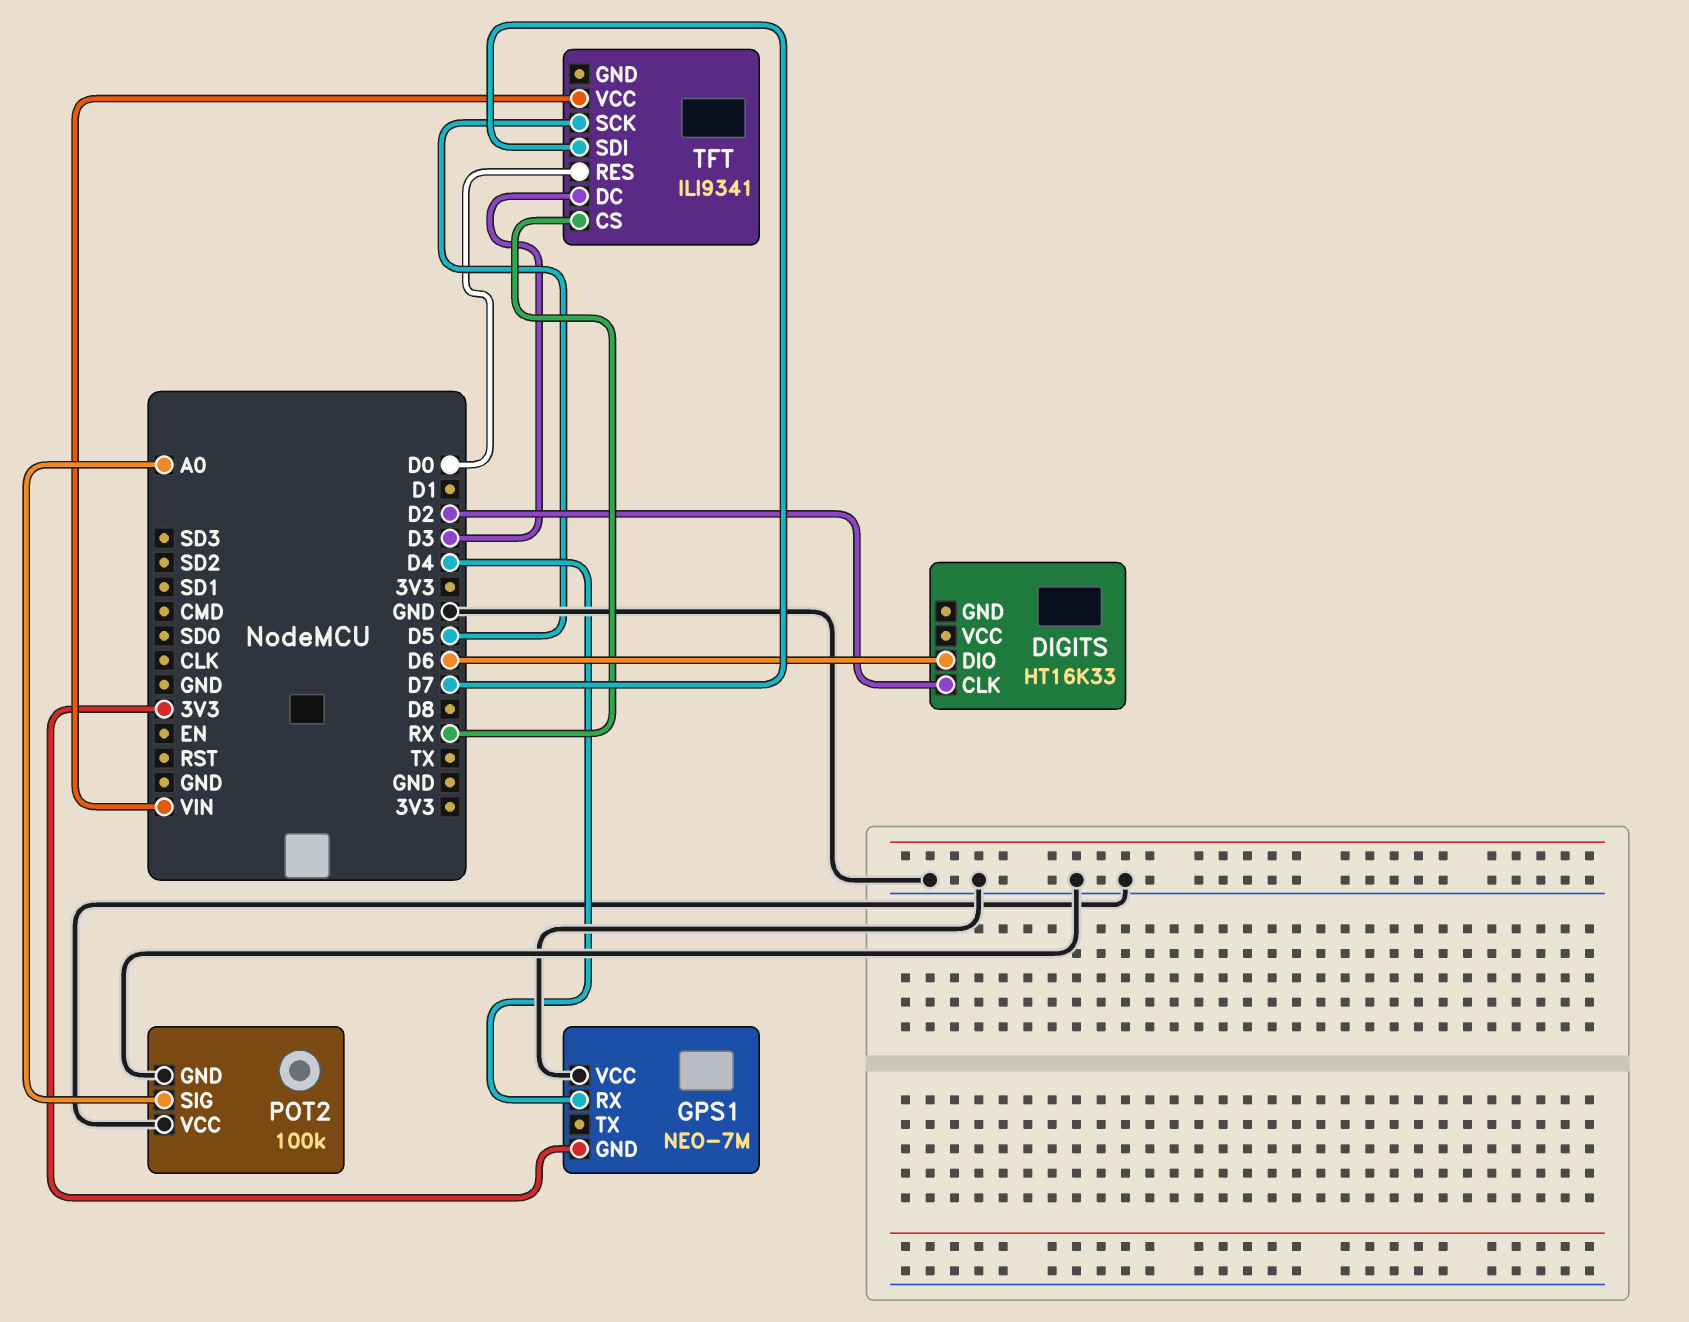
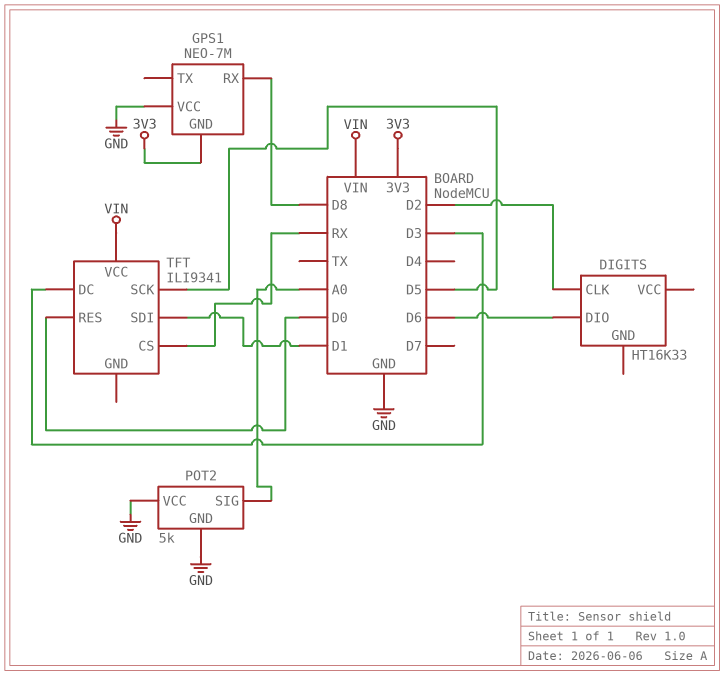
GPS1 pin RX: D4 -> D8
POT2: 100k -> 5k
TFT pin SDI: D7 -> D1

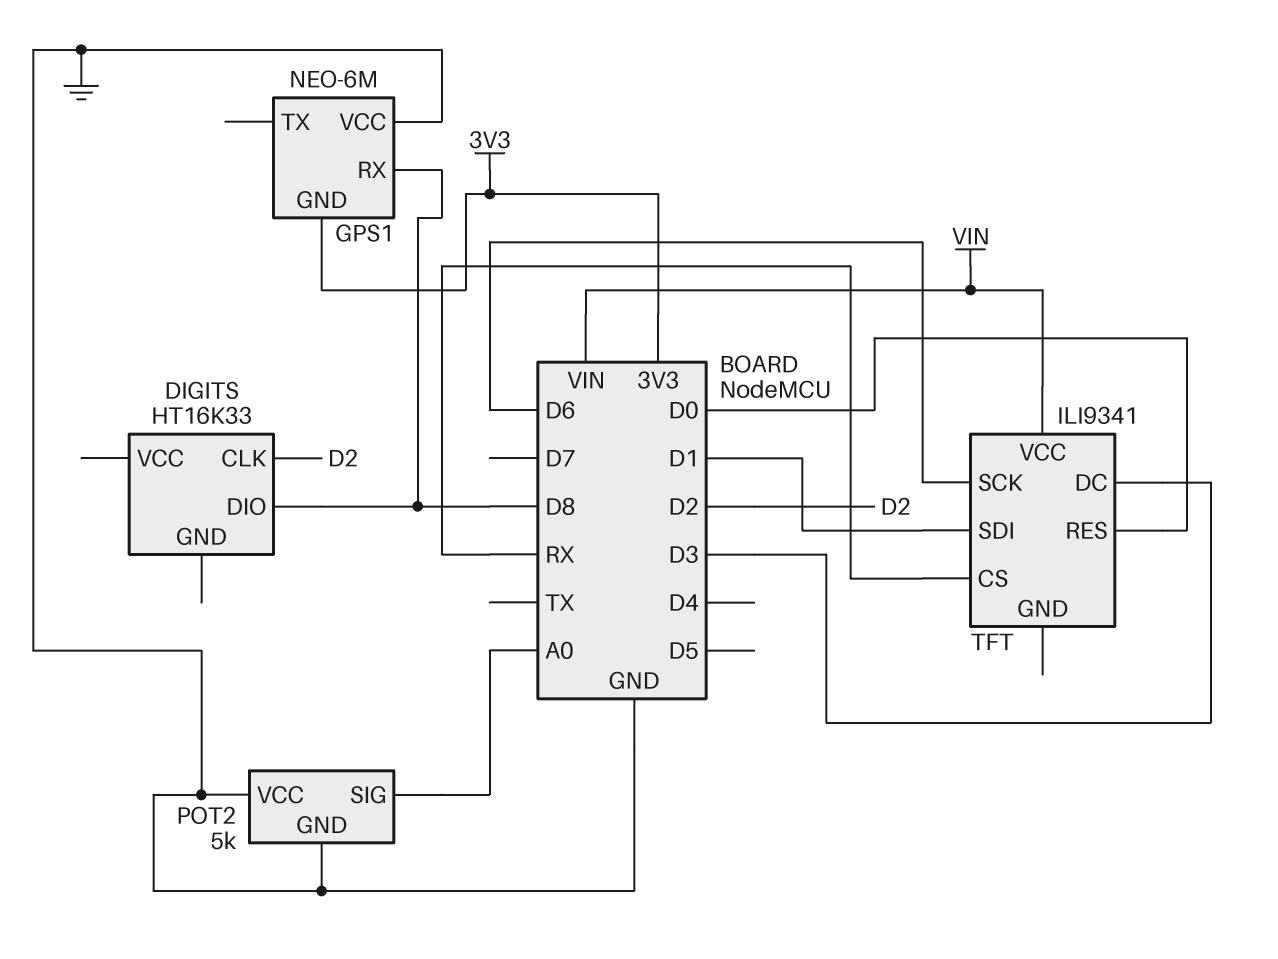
DIGITS pin DIO: D6 -> D8
GPS1: NEO-7M -> NEO-6M
TFT pin SCK: D5 -> D6

